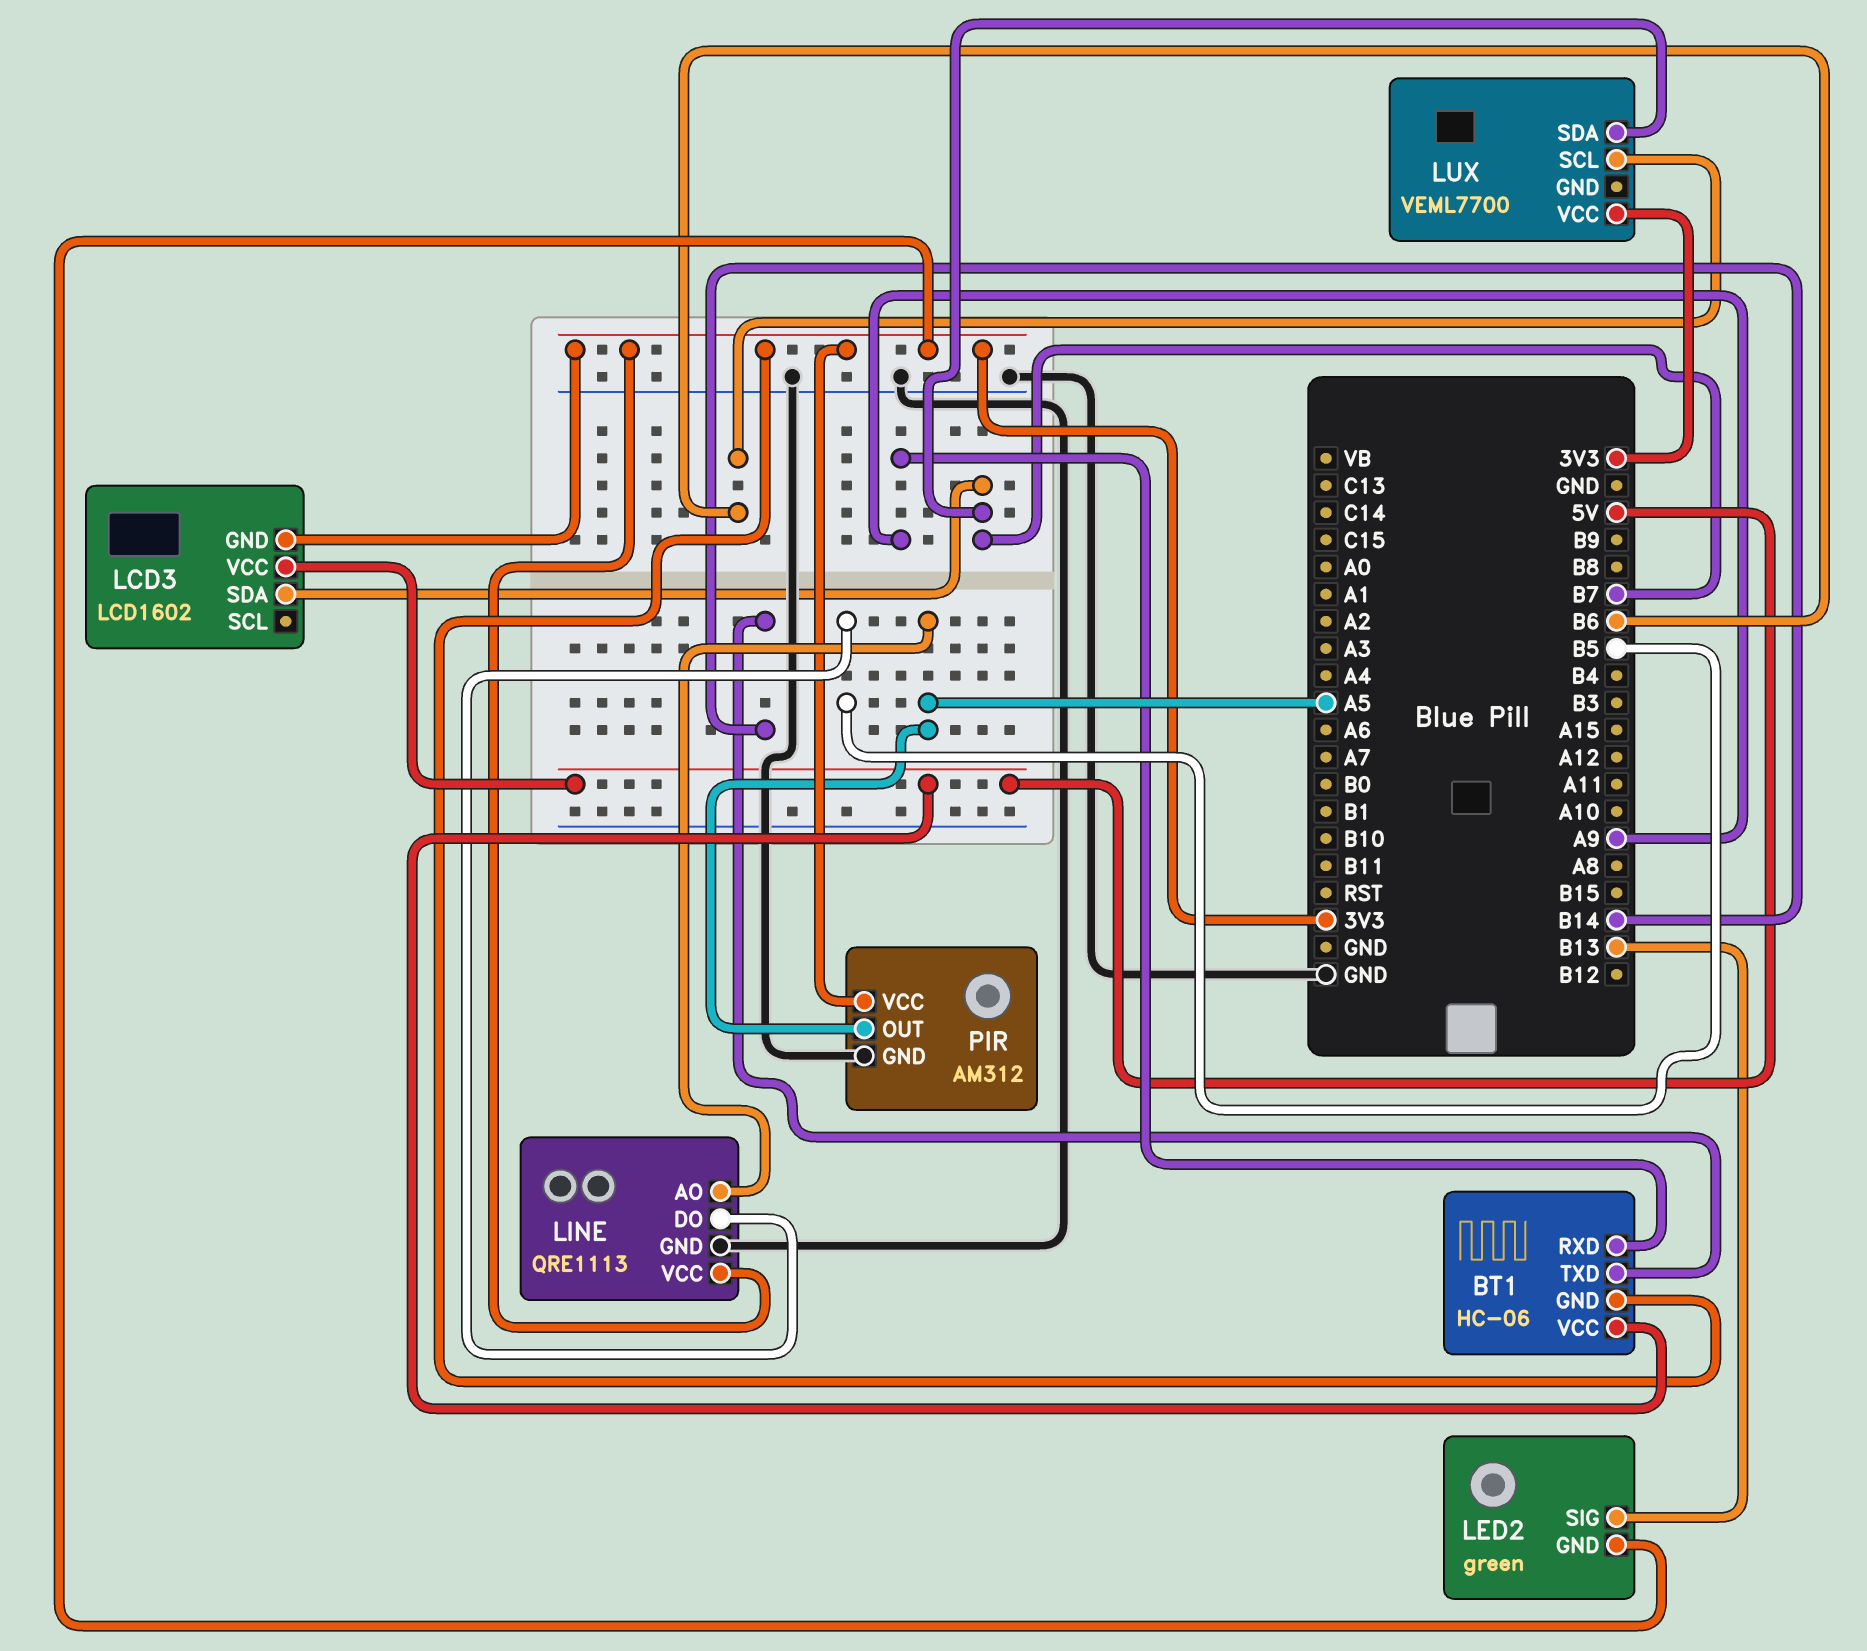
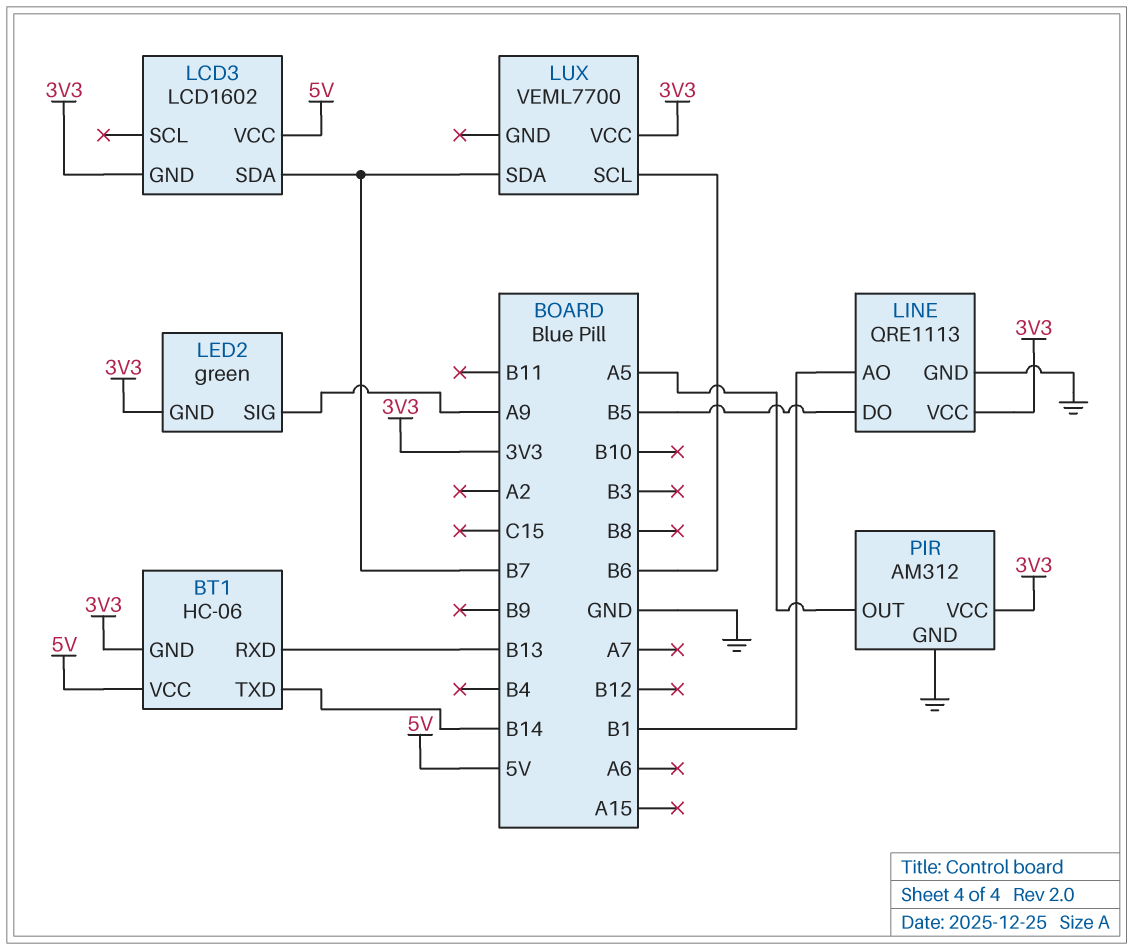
BT1 pin RXD: A9 -> B13
LED2 pin SIG: B13 -> A9
LINE pin AO: A5 -> B1

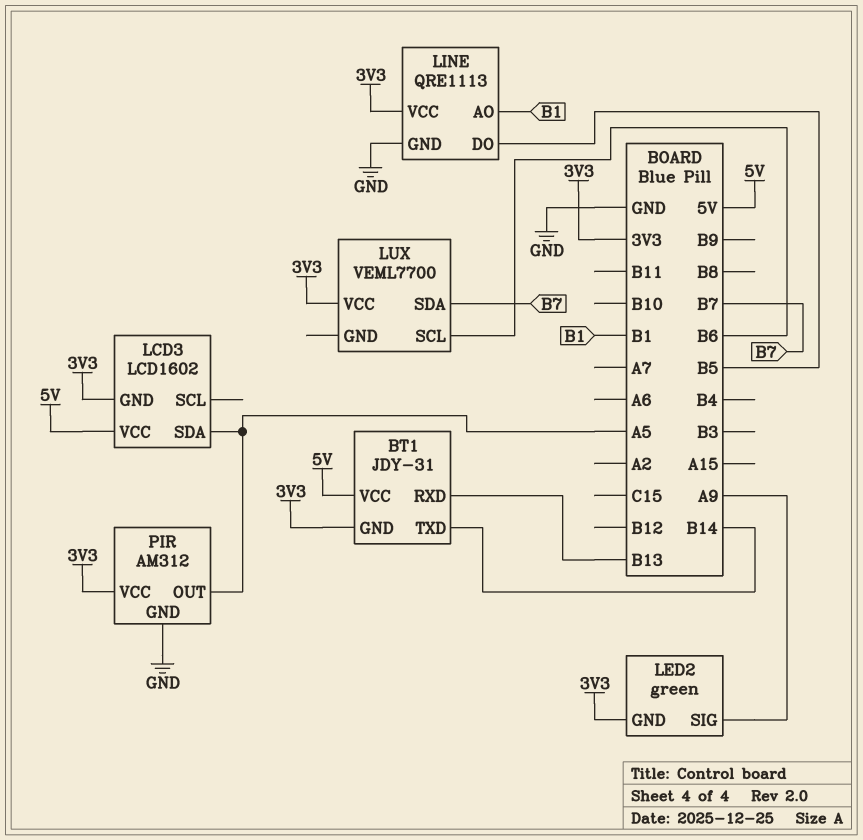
BT1: HC-06 -> JDY-31
LCD3 pin SDA: B7 -> A5

